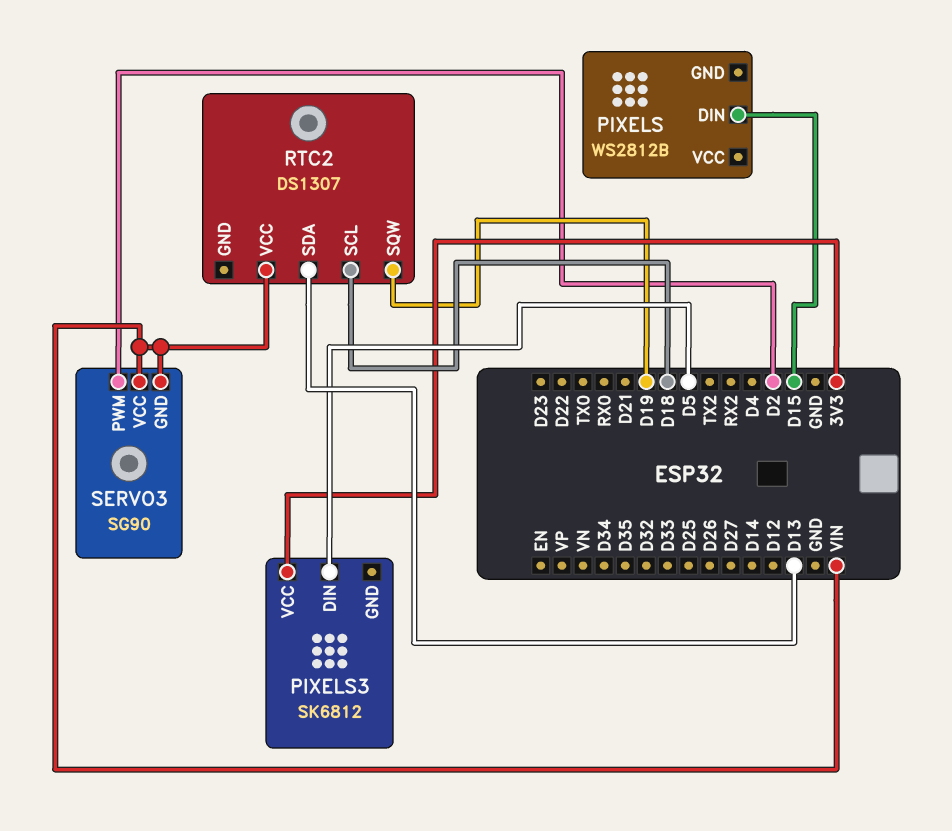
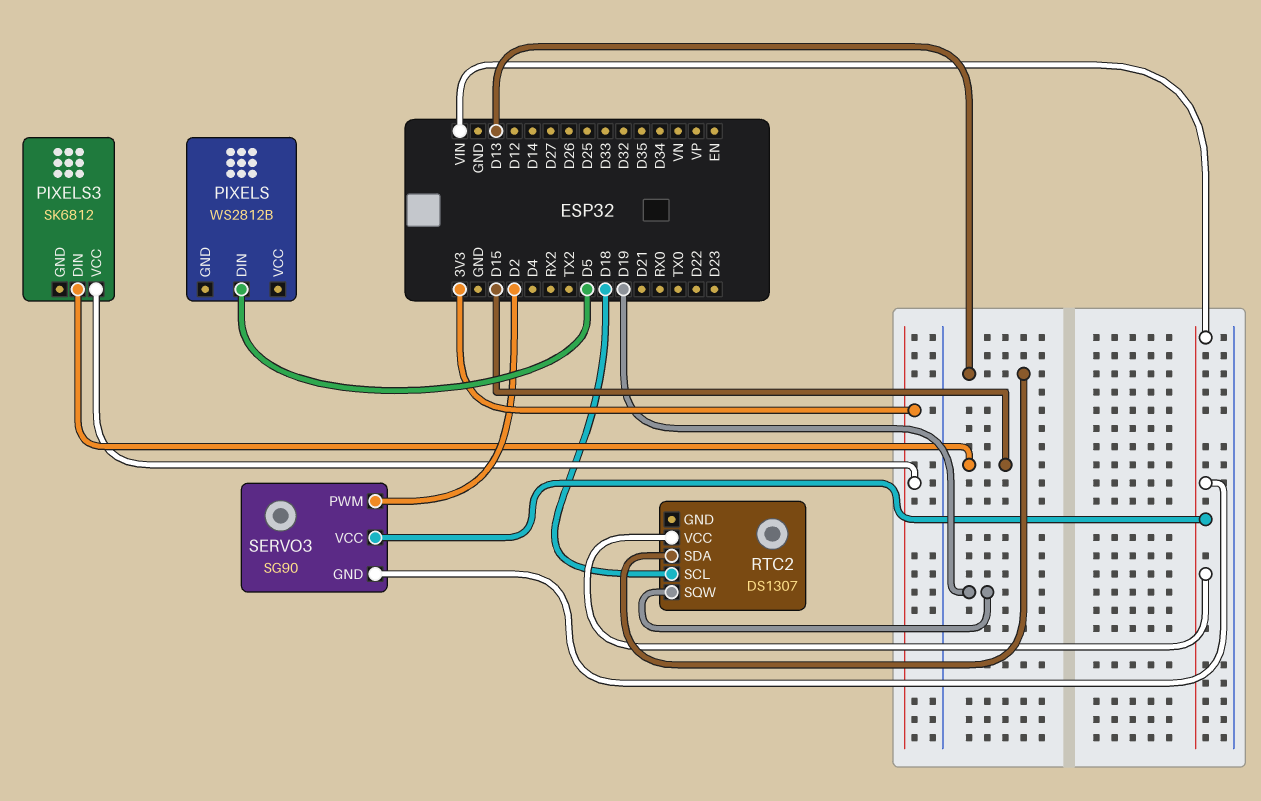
PIXELS pin DIN: D15 -> D5
PIXELS3 pin DIN: D5 -> D15

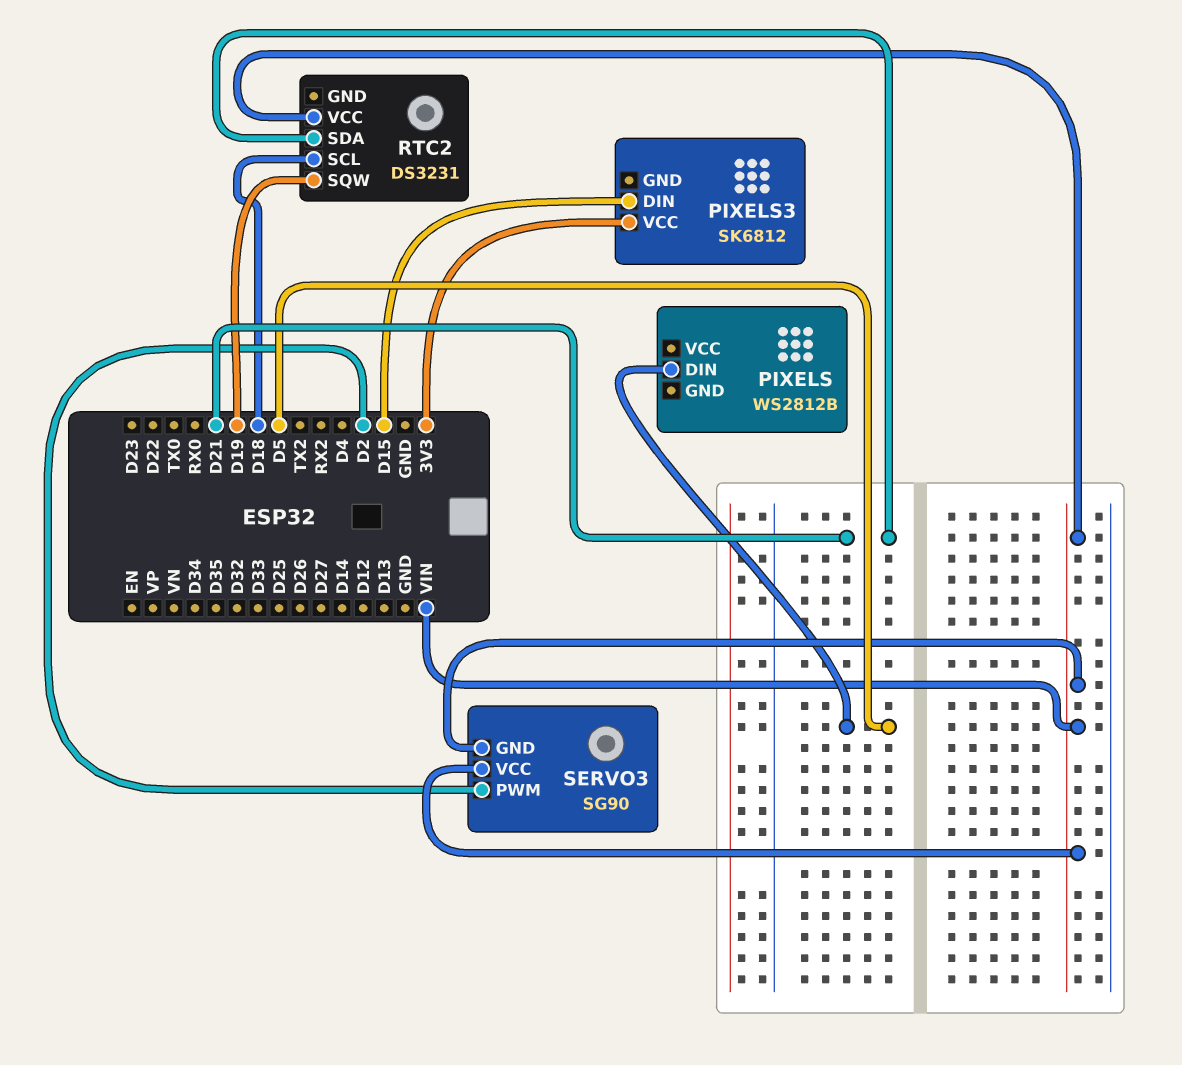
RTC2: DS1307 -> DS3231
RTC2 pin SDA: D13 -> D21

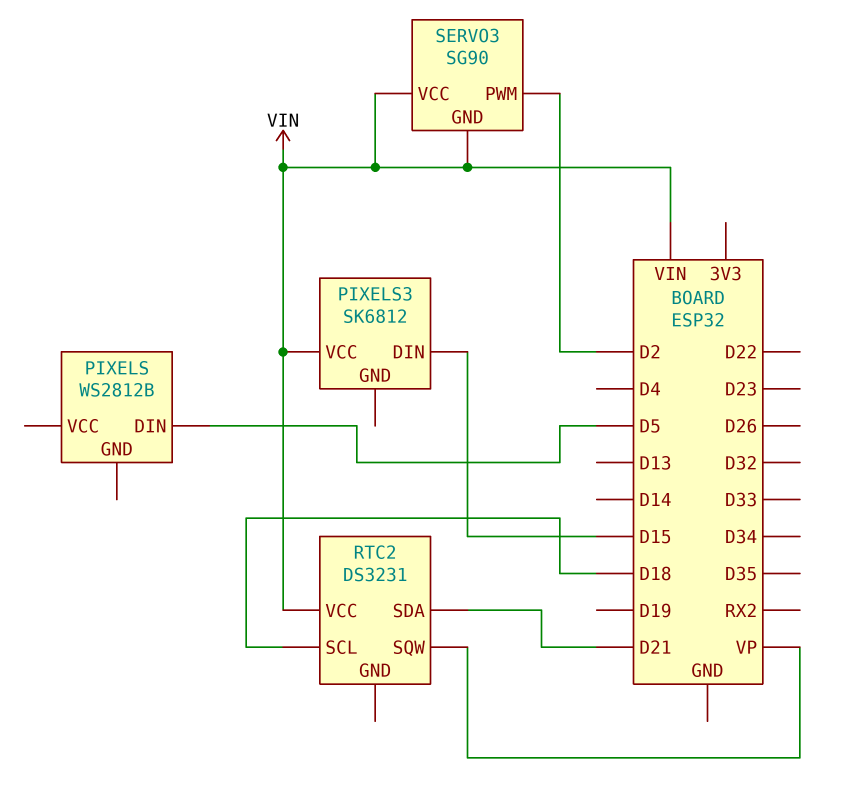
PIXELS3 pin VCC: 3V3 -> VIN
RTC2 pin SQW: D19 -> VP

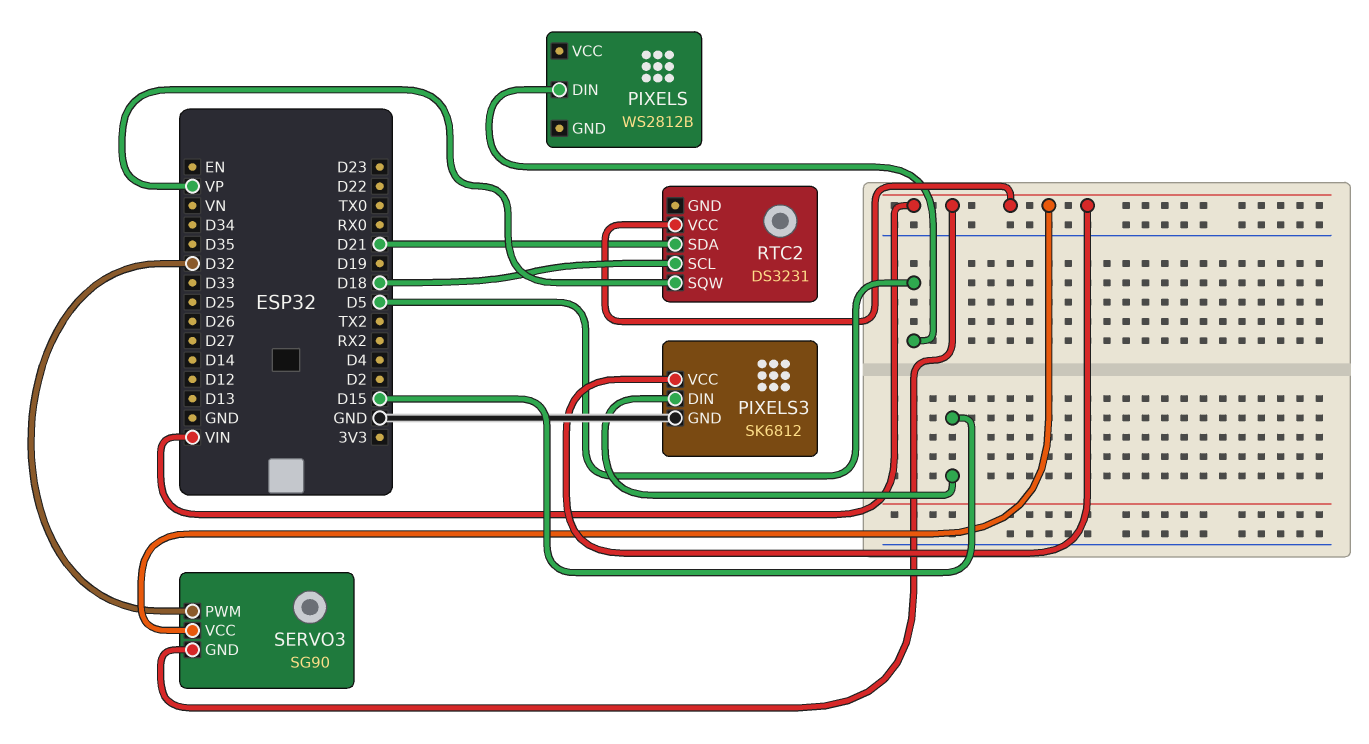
PIXELS3 pin GND: none -> GND
SERVO3 pin PWM: D2 -> D32

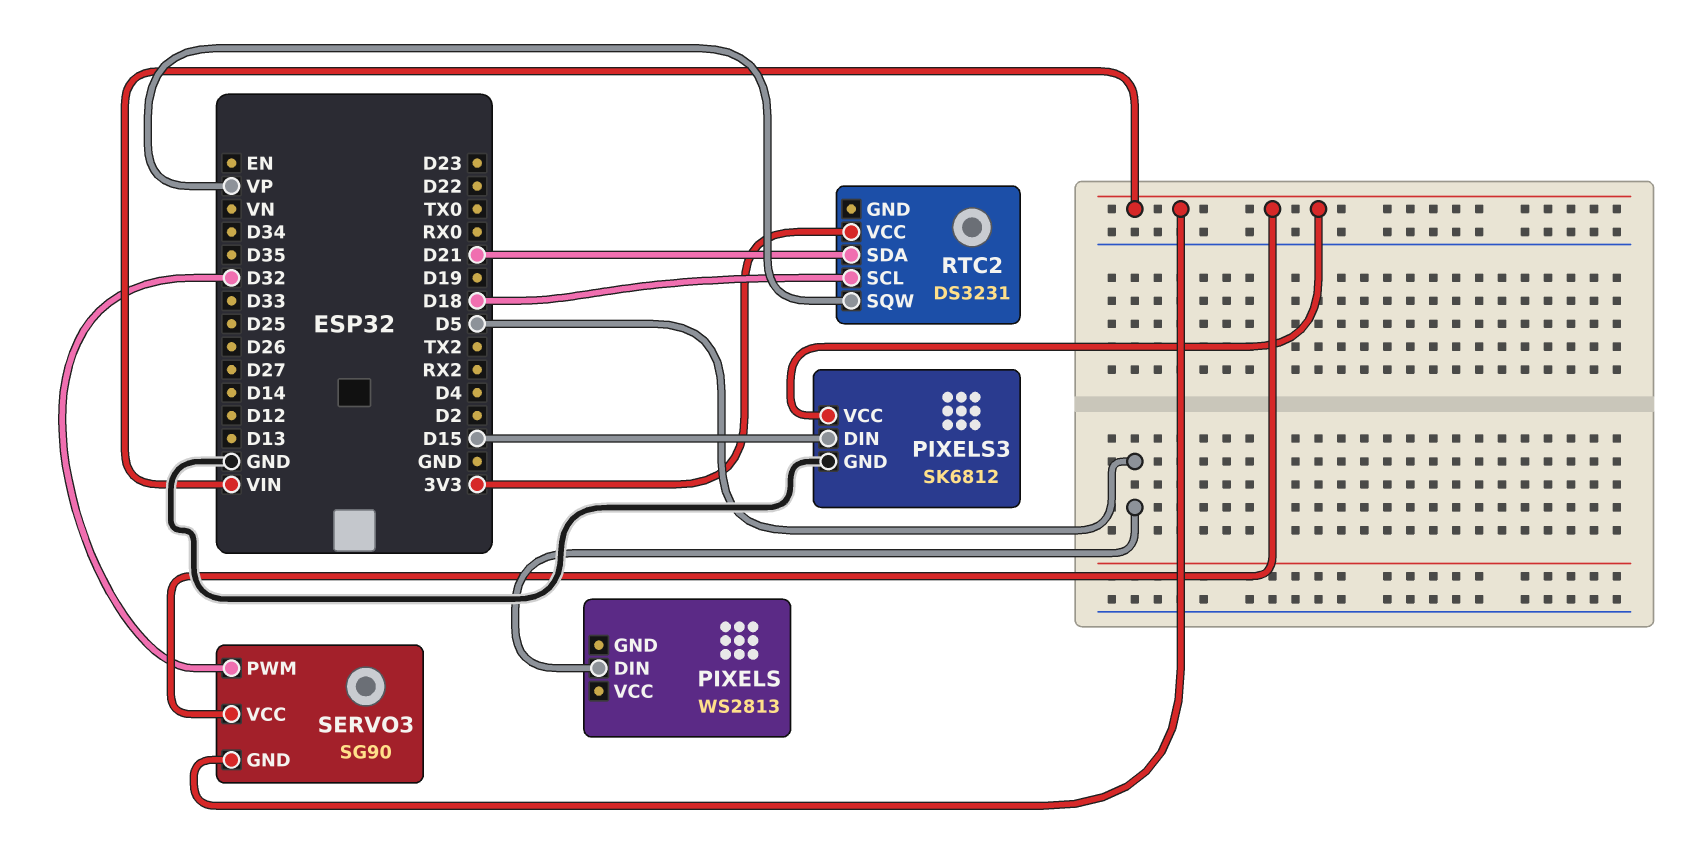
PIXELS: WS2812B -> WS2813
RTC2 pin VCC: VIN -> 3V3

